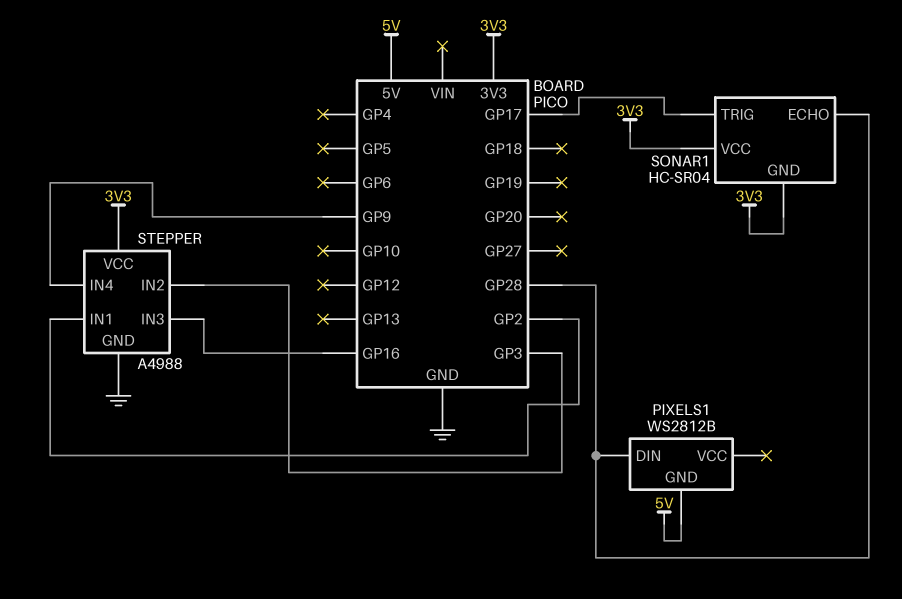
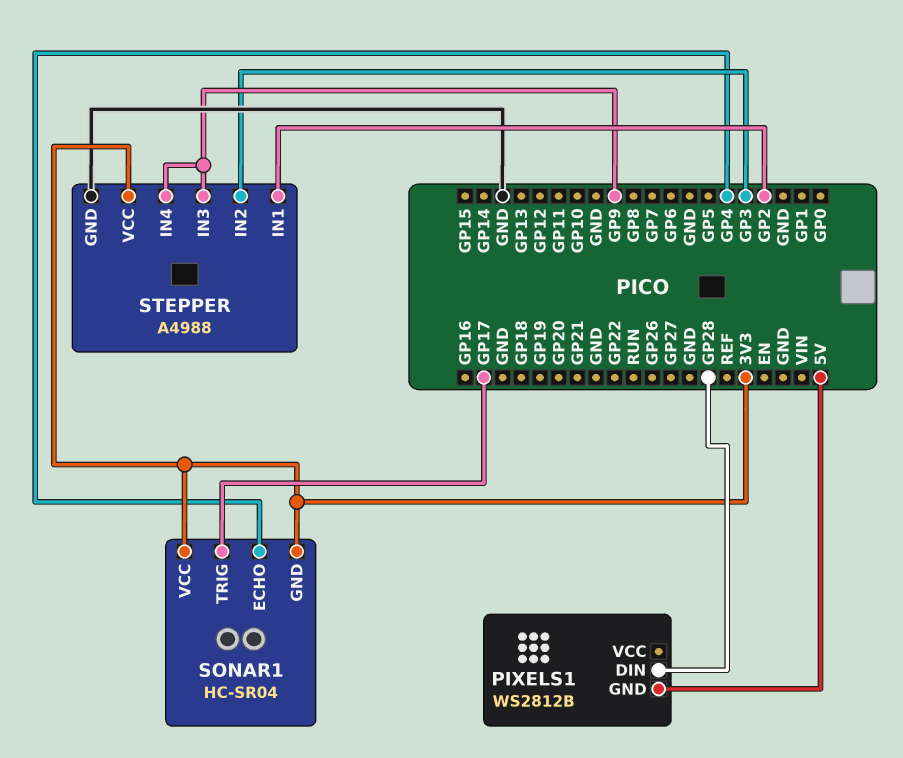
SONAR1 pin ECHO: GP28 -> GP4
STEPPER pin IN3: GP16 -> GP9

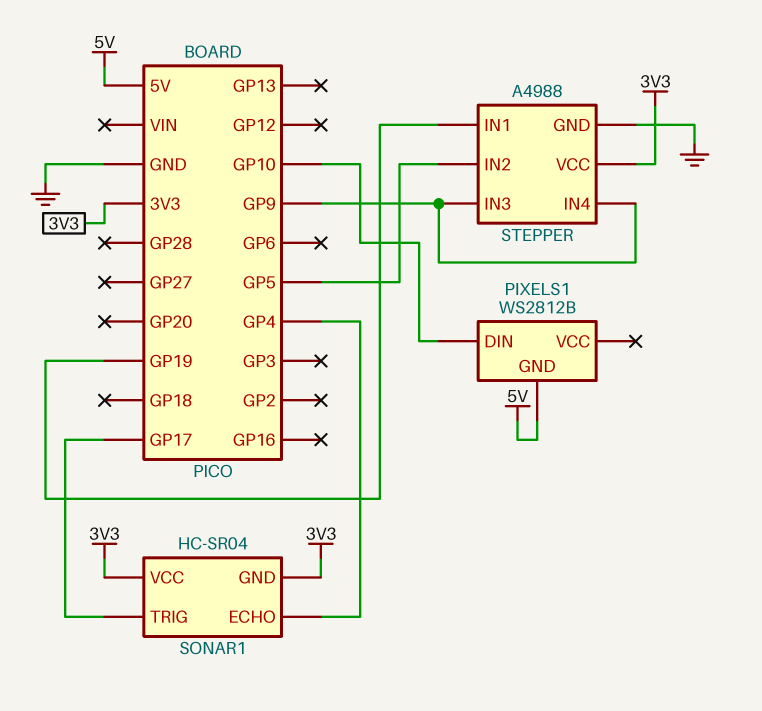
PIXELS1 pin DIN: GP28 -> GP10
STEPPER pin IN1: GP2 -> GP19
STEPPER pin IN2: GP3 -> GP5

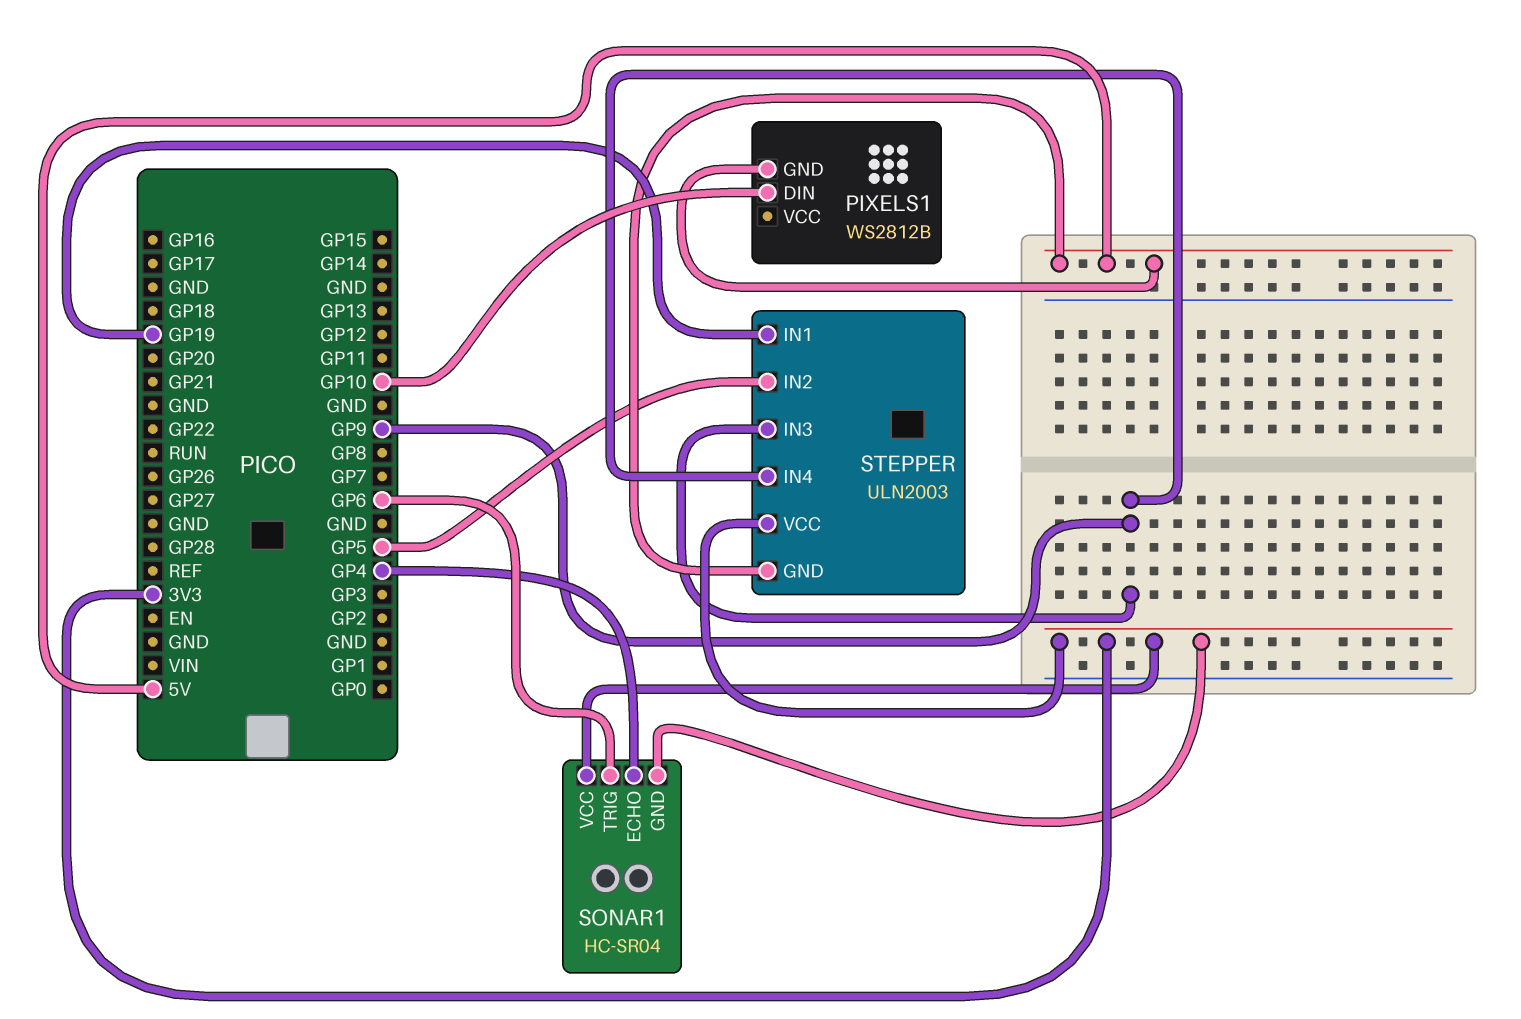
SONAR1 pin TRIG: GP17 -> GP6
STEPPER: A4988 -> ULN2003
STEPPER pin GND: GND -> 5V

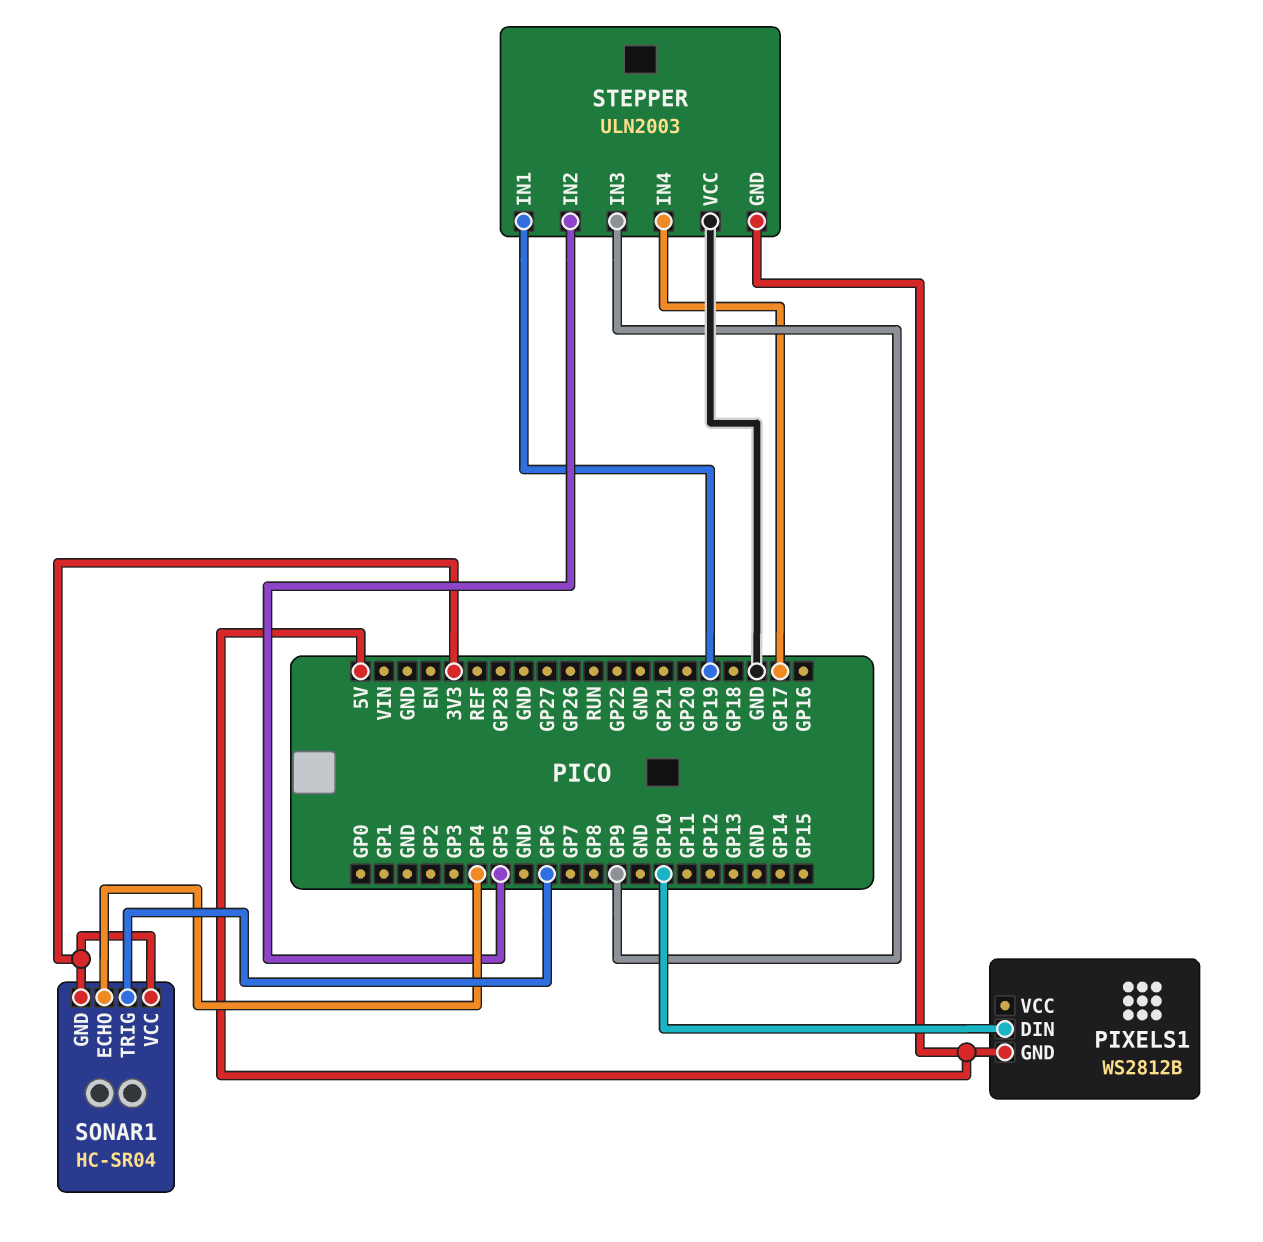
STEPPER pin IN4: GP9 -> GP17
STEPPER pin VCC: 3V3 -> GND

